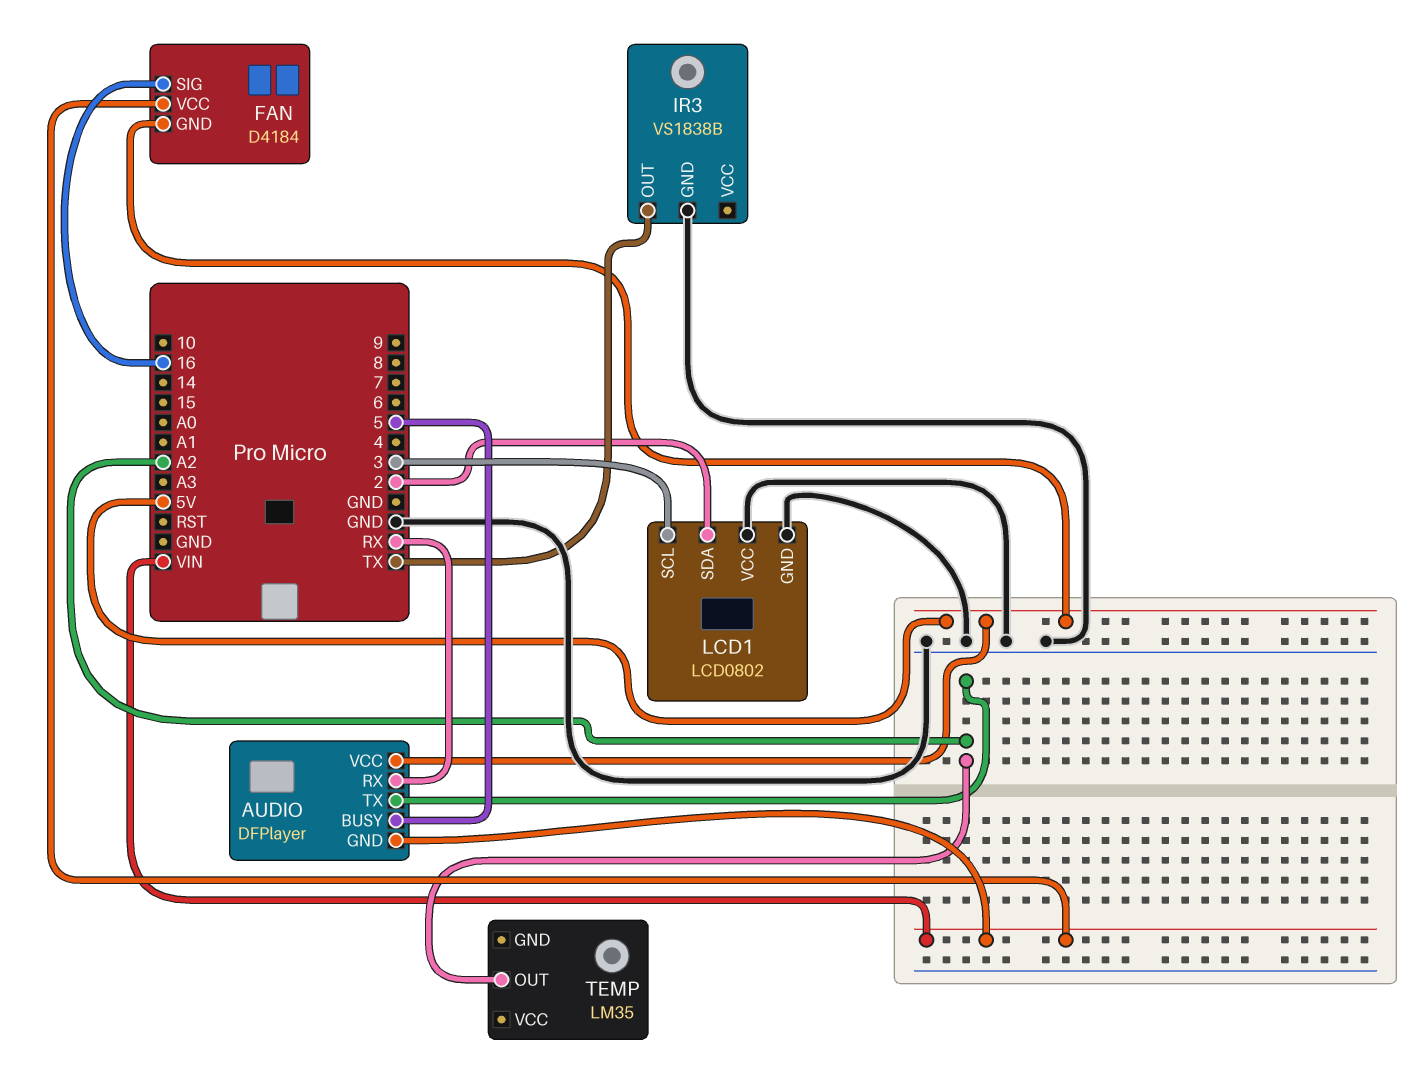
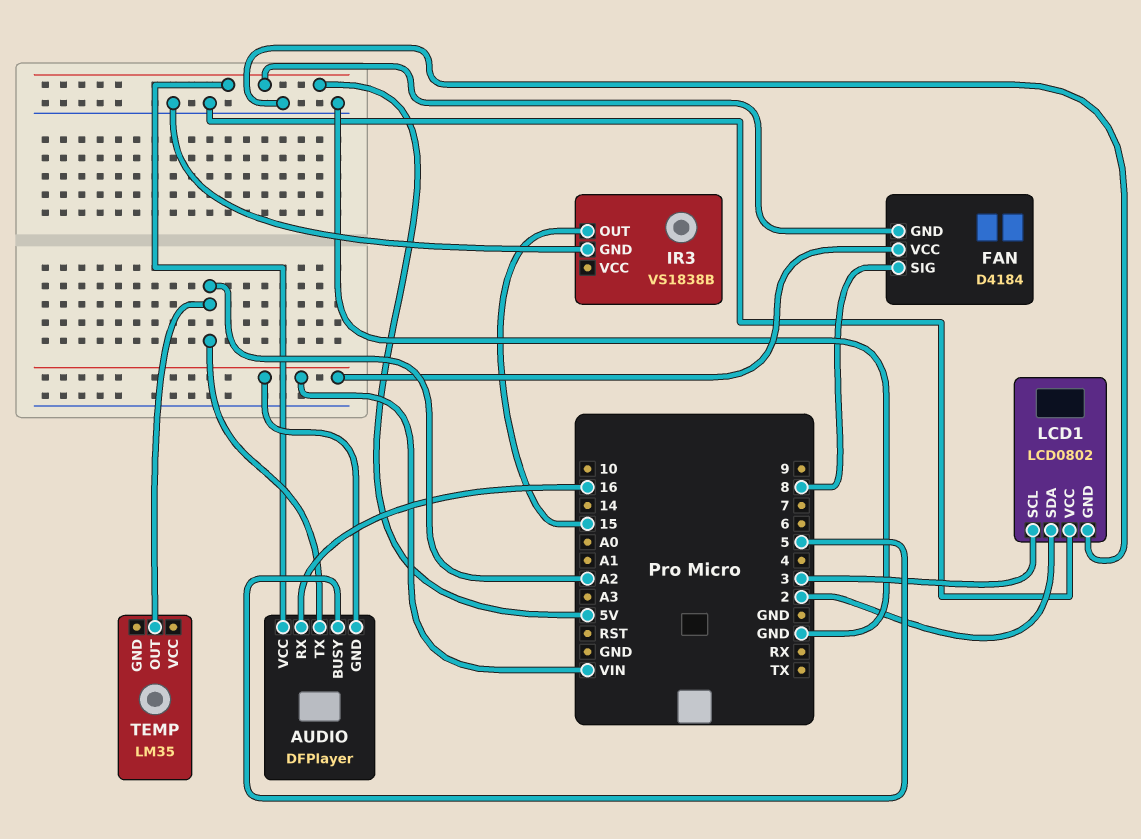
AUDIO pin RX: RX -> 16
FAN pin SIG: 16 -> 8
IR3 pin OUT: TX -> 15

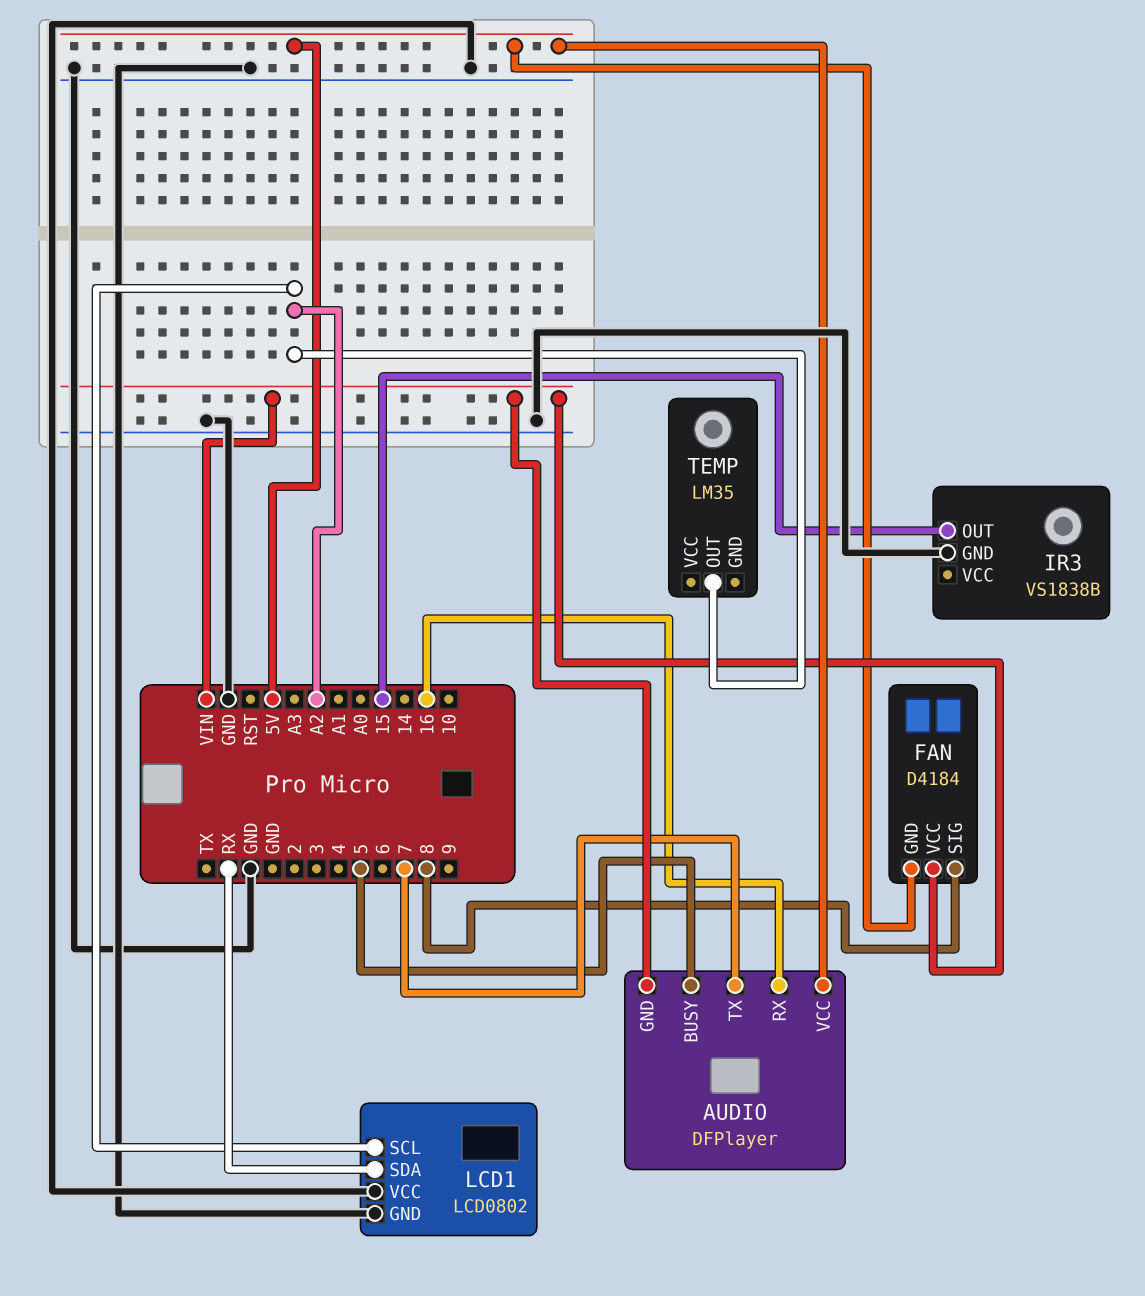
AUDIO pin TX: A2 -> 7
LCD1 pin SCL: 3 -> A2
LCD1 pin SDA: 2 -> RX

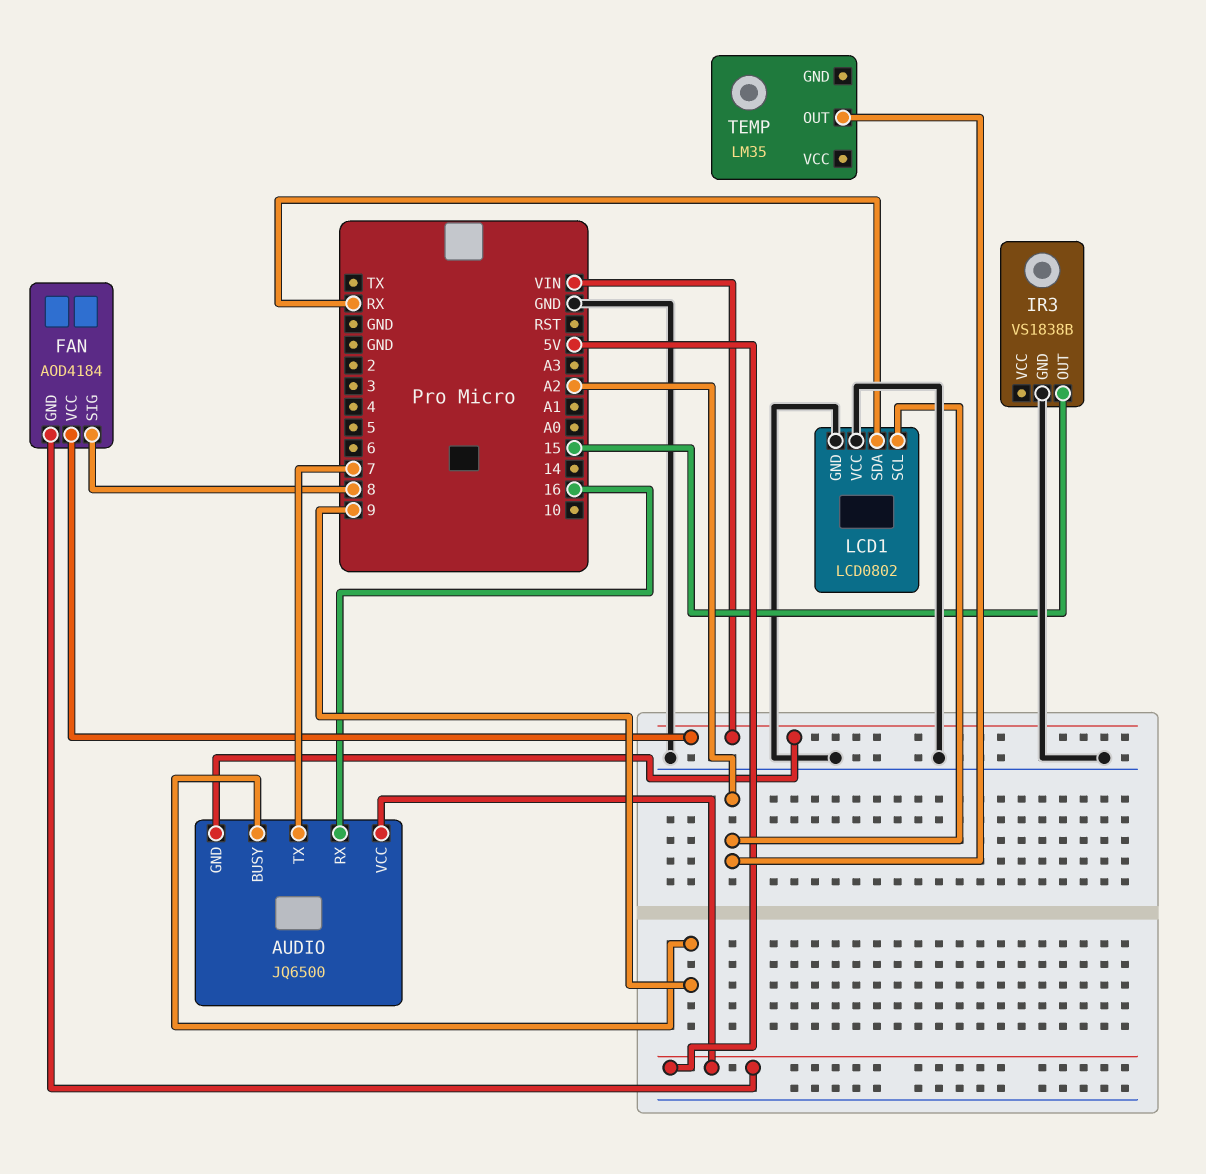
AUDIO: DFPlayer -> JQ6500
AUDIO pin BUSY: 5 -> 9
FAN: D4184 -> AOD4184

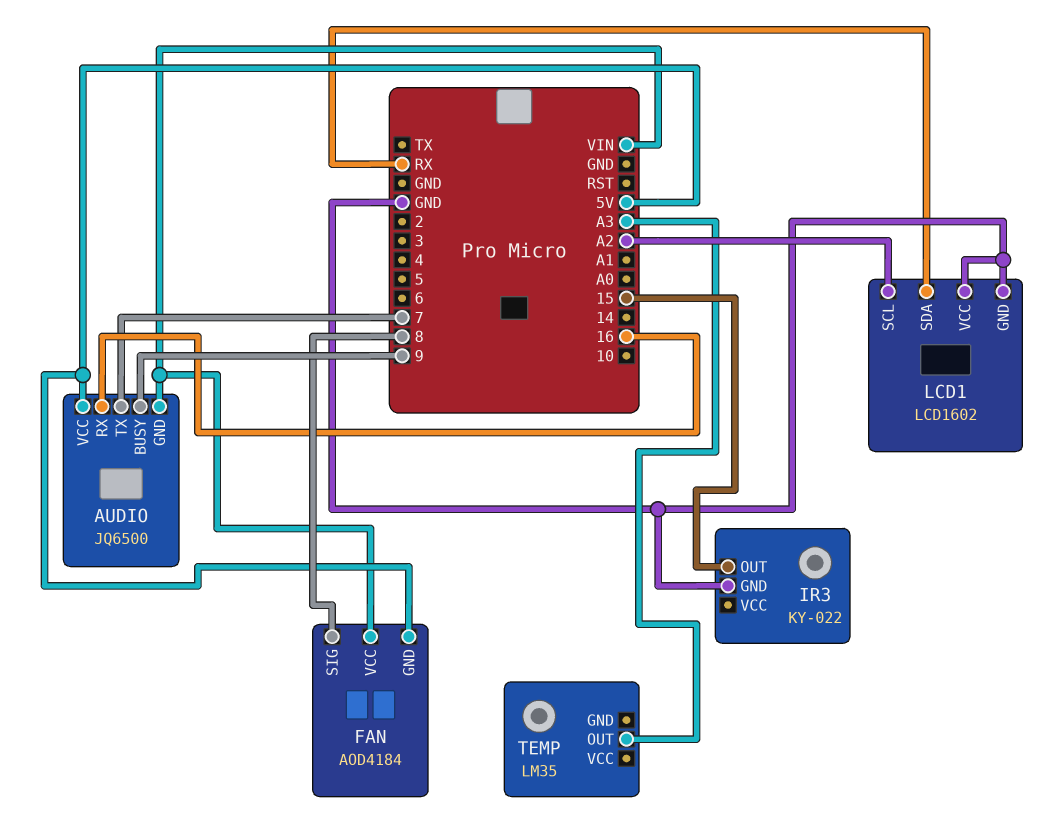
IR3: VS1838B -> KY-022
LCD1: LCD0802 -> LCD1602
TEMP pin OUT: A2 -> A3

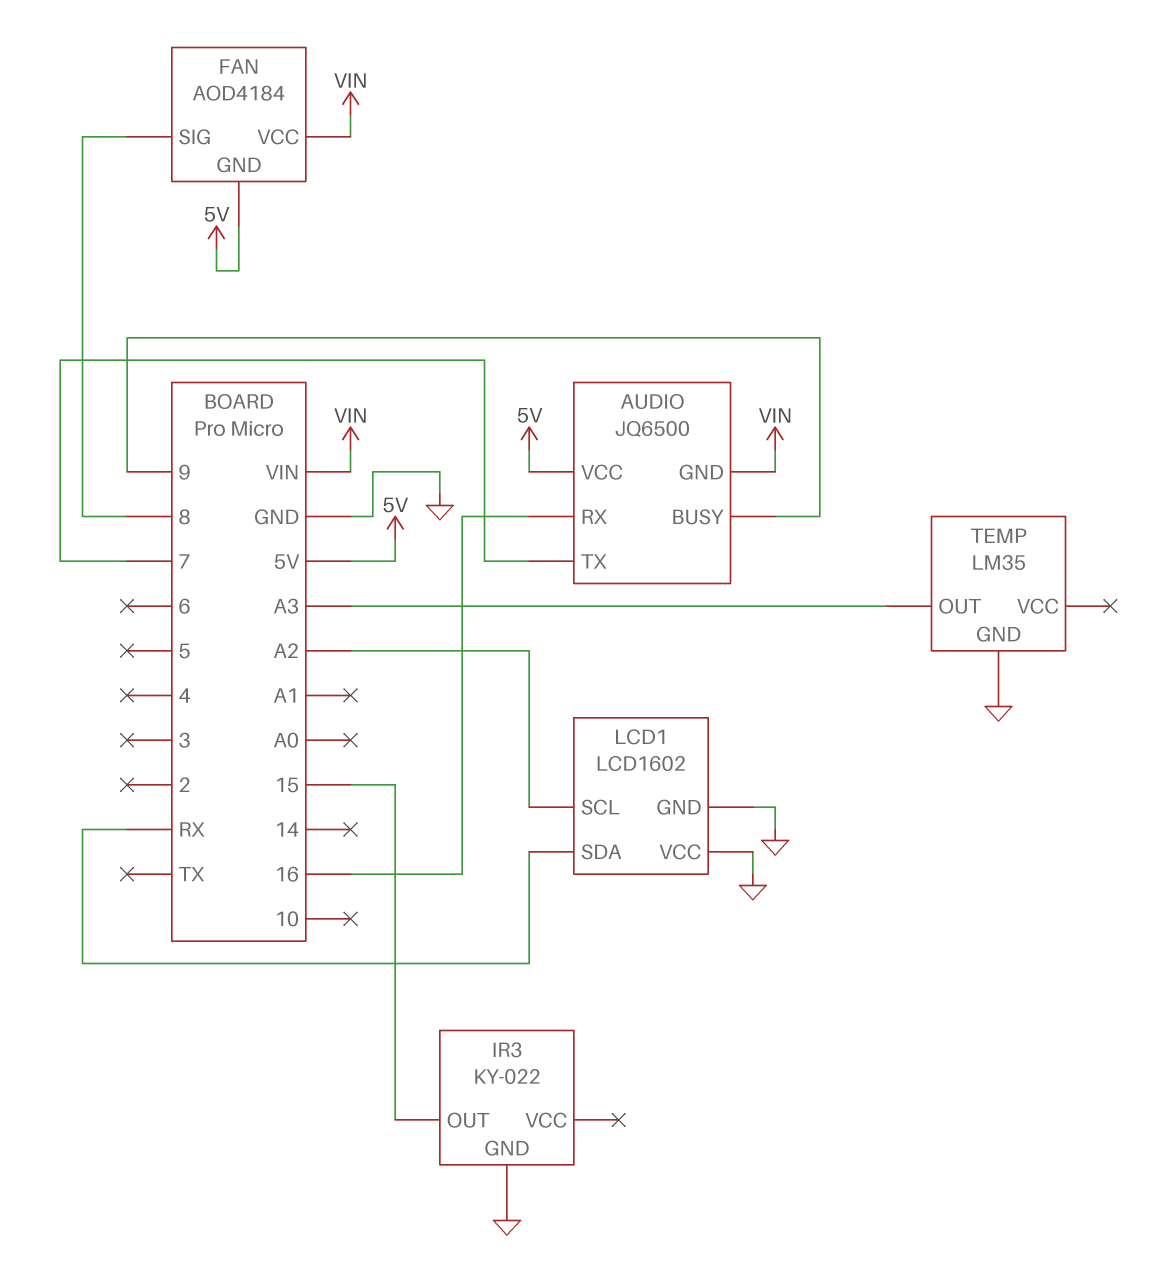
TEMP pin GND: none -> GND

